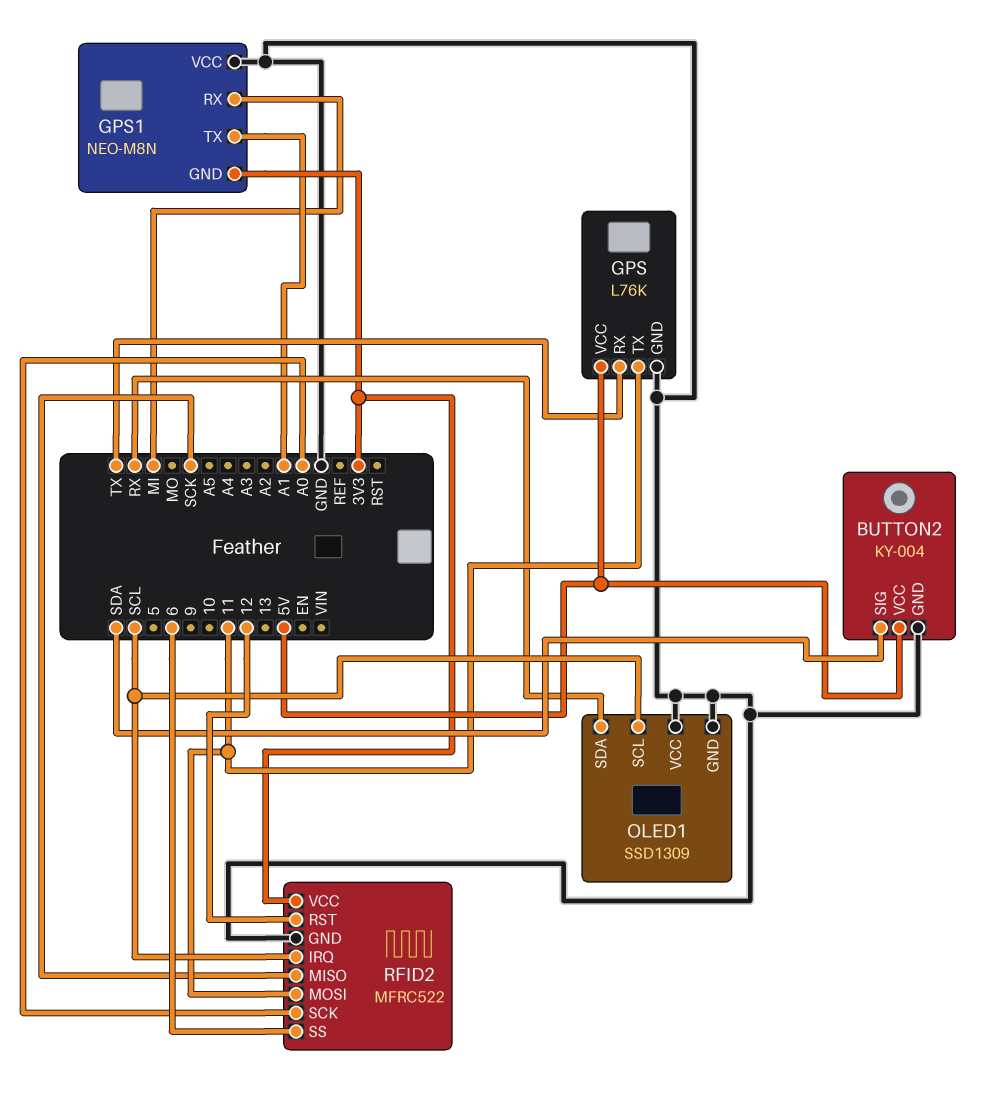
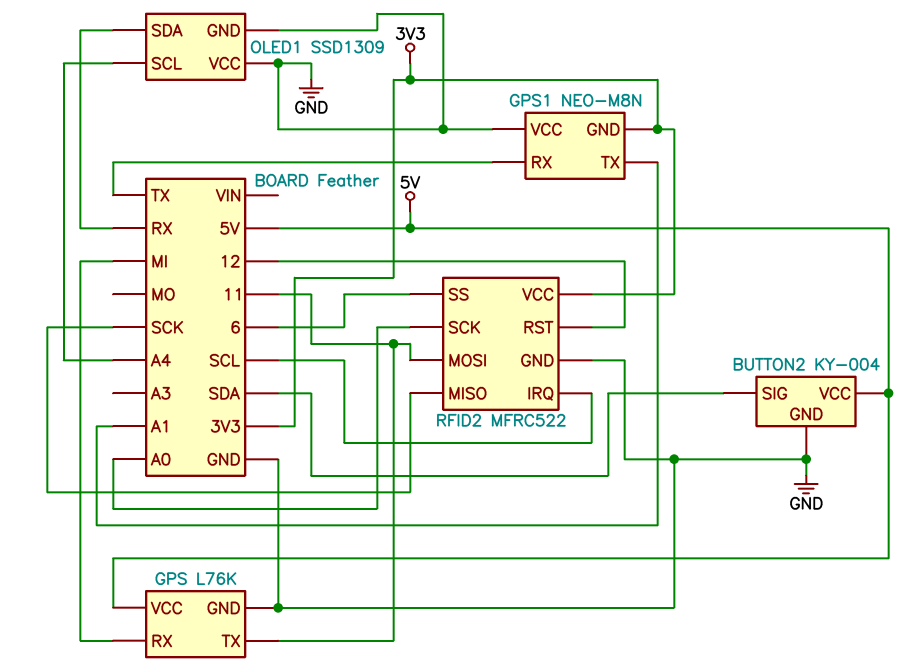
GPS pin RX: TX -> MI
GPS1 pin RX: MI -> TX
OLED1 pin SCL: SCL -> A4

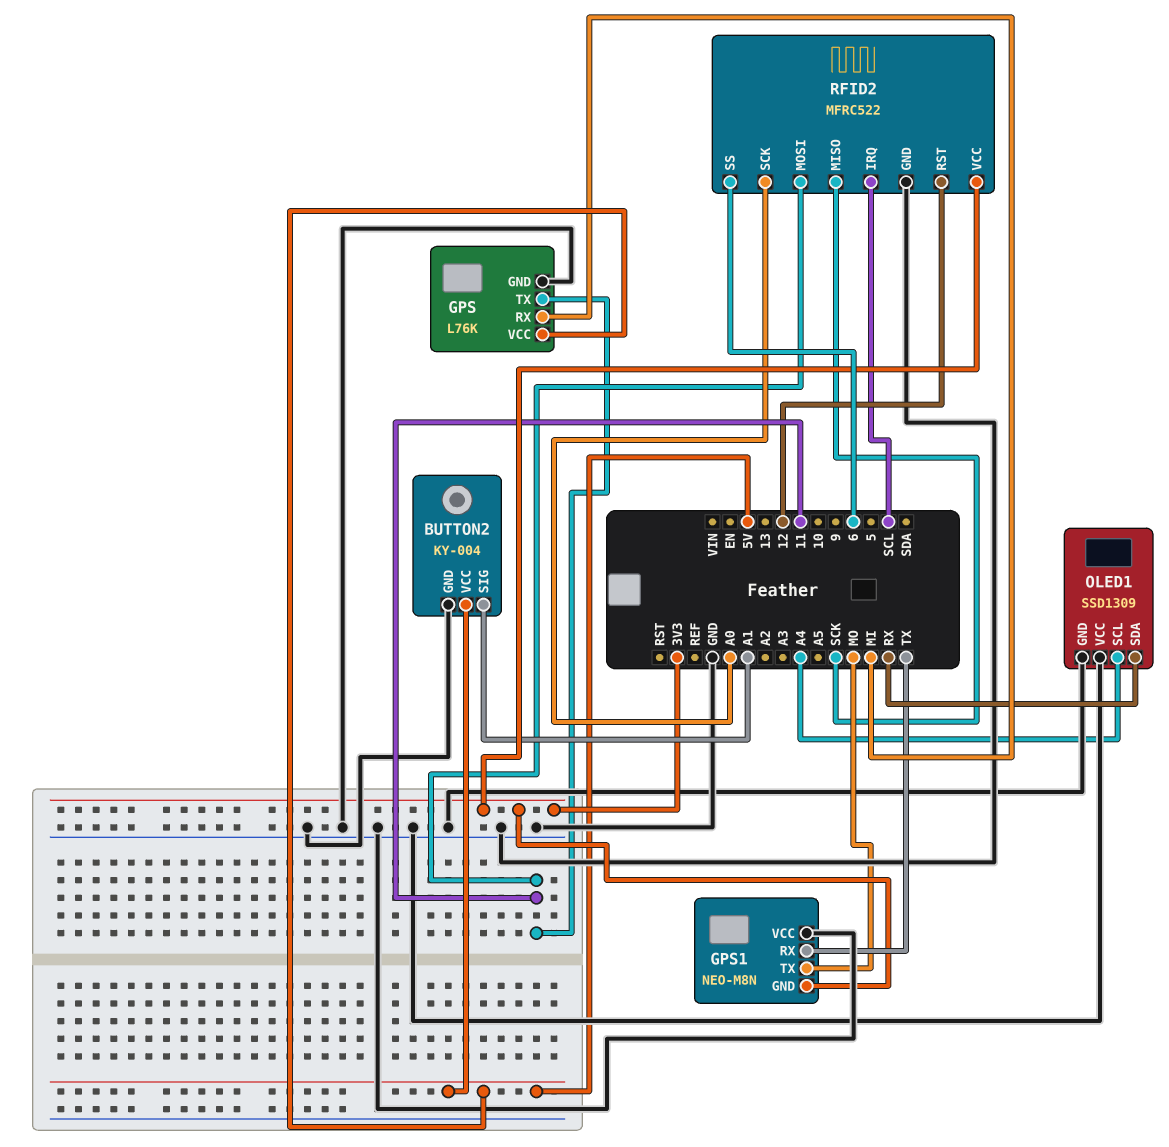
BUTTON2 pin SIG: SDA -> A1
GPS1 pin TX: A1 -> MO

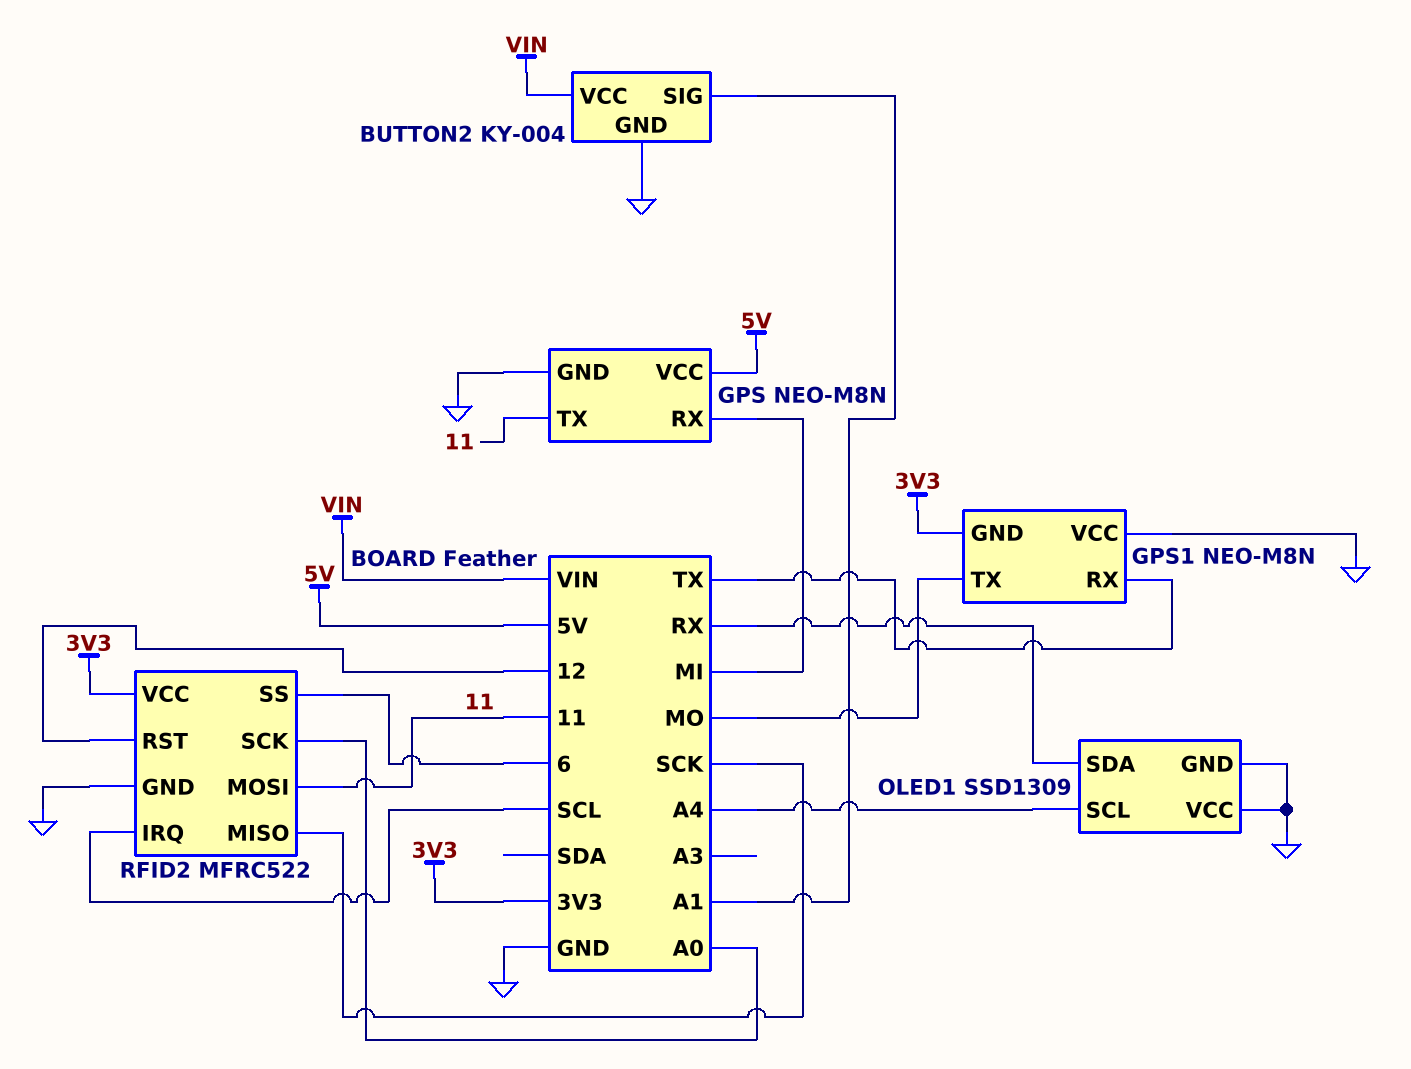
BUTTON2 pin VCC: 5V -> VIN
GPS: L76K -> NEO-M8N

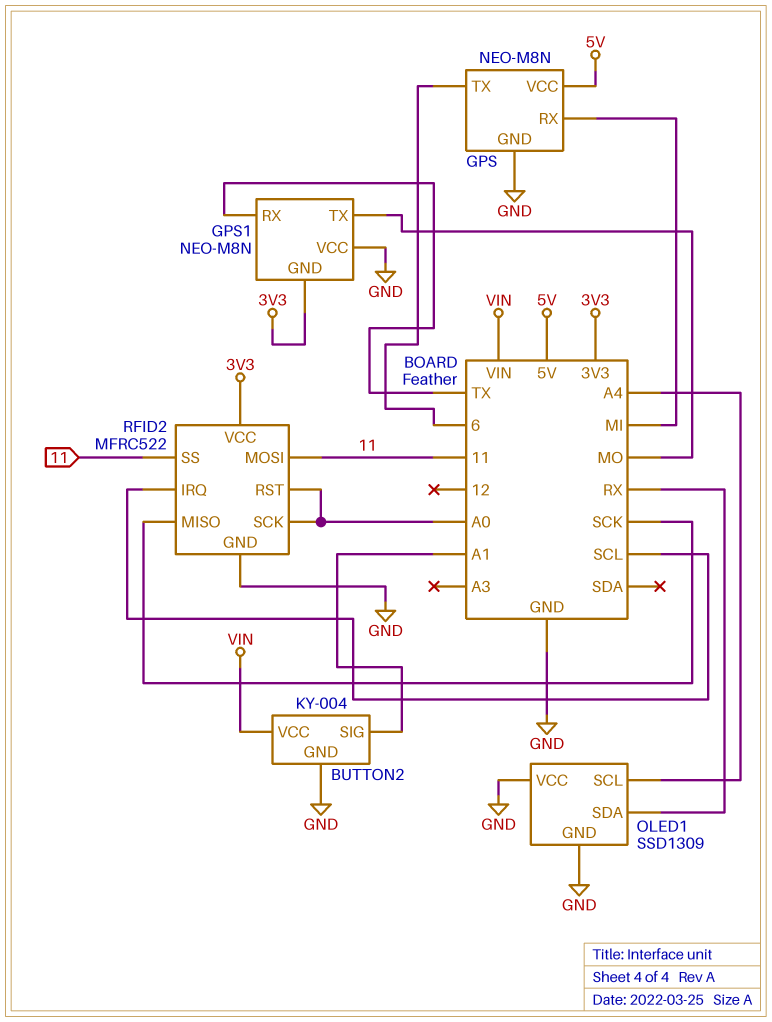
GPS pin TX: 11 -> 6
RFID2 pin RST: 12 -> A0
RFID2 pin SS: 6 -> 11

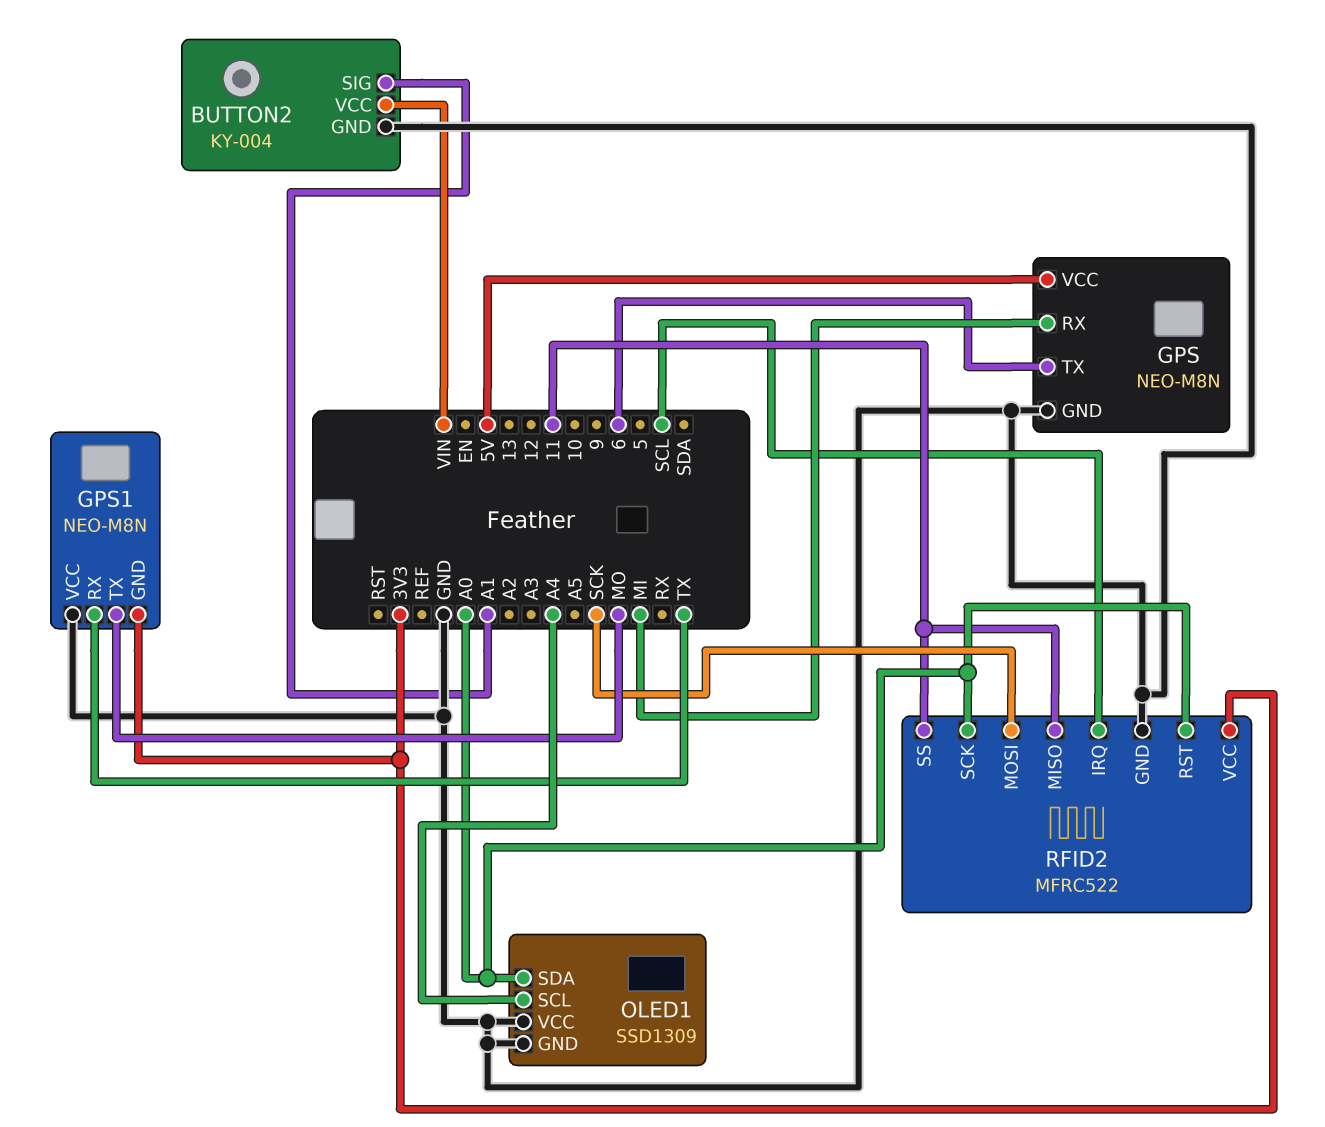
OLED1 pin SDA: RX -> A0
RFID2 pin MISO: SCK -> 11
RFID2 pin MOSI: 11 -> SCK

